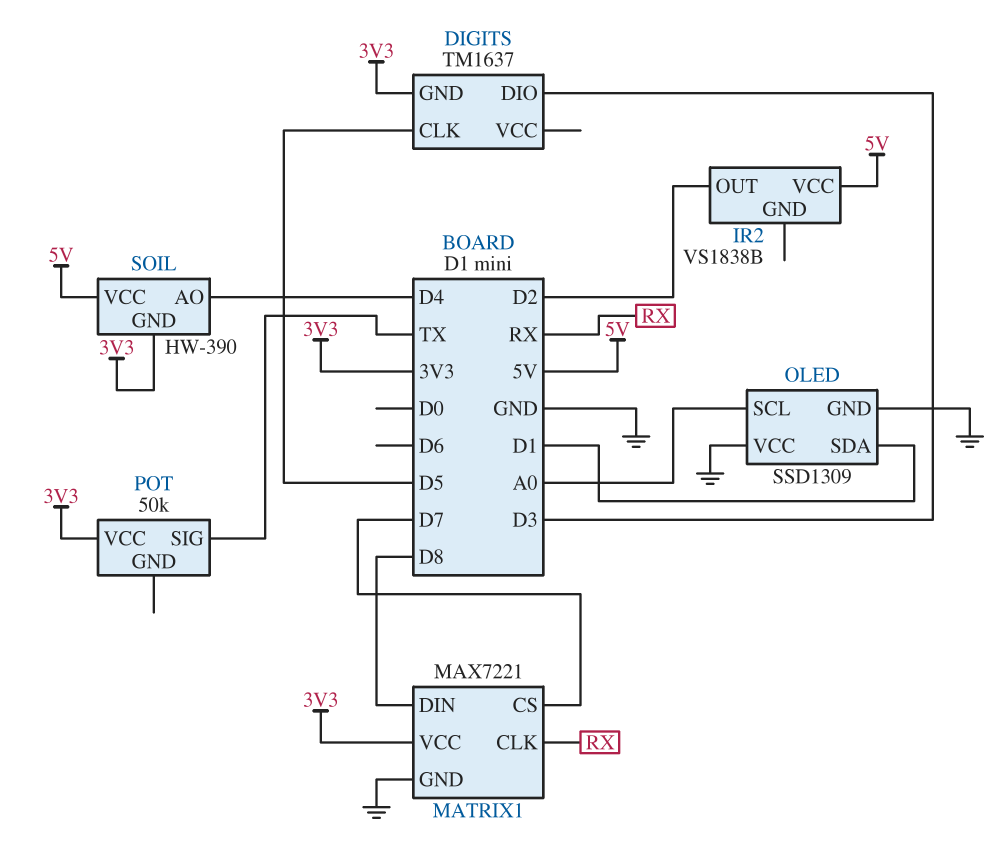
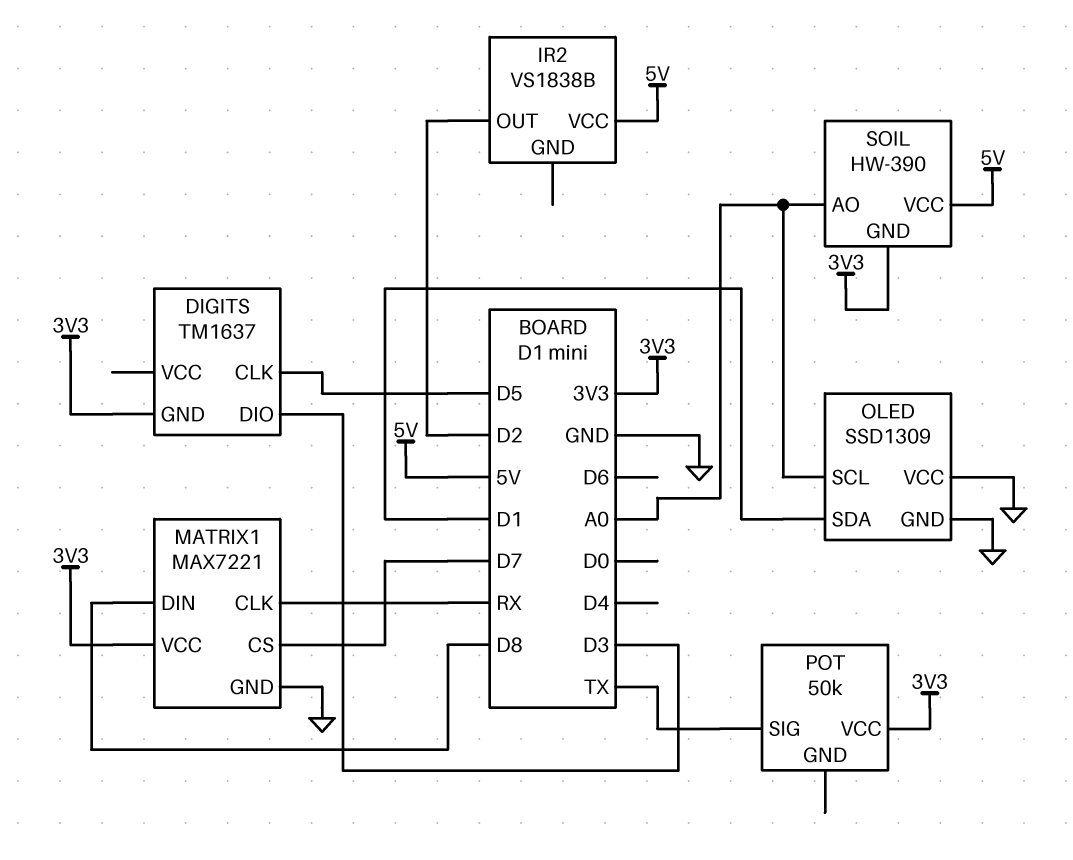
SOIL pin AO: D4 -> A0

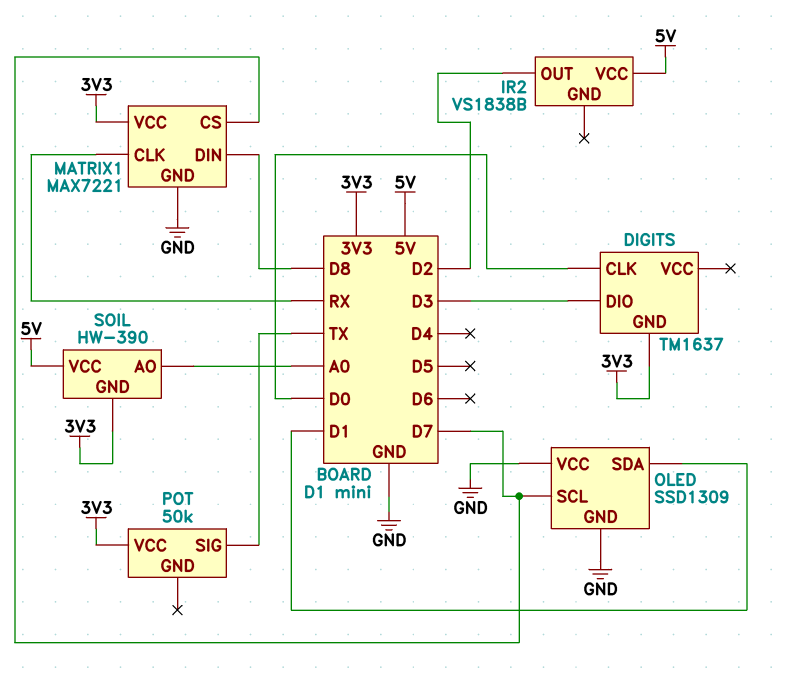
DIGITS pin CLK: D5 -> D0
OLED pin SCL: A0 -> D7

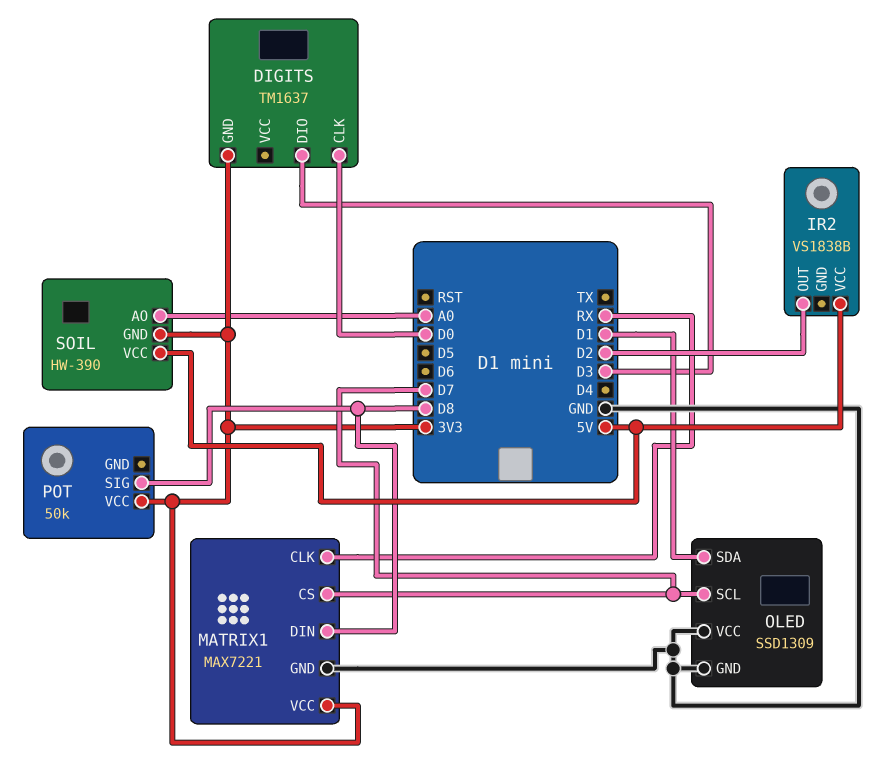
POT pin SIG: TX -> D8

